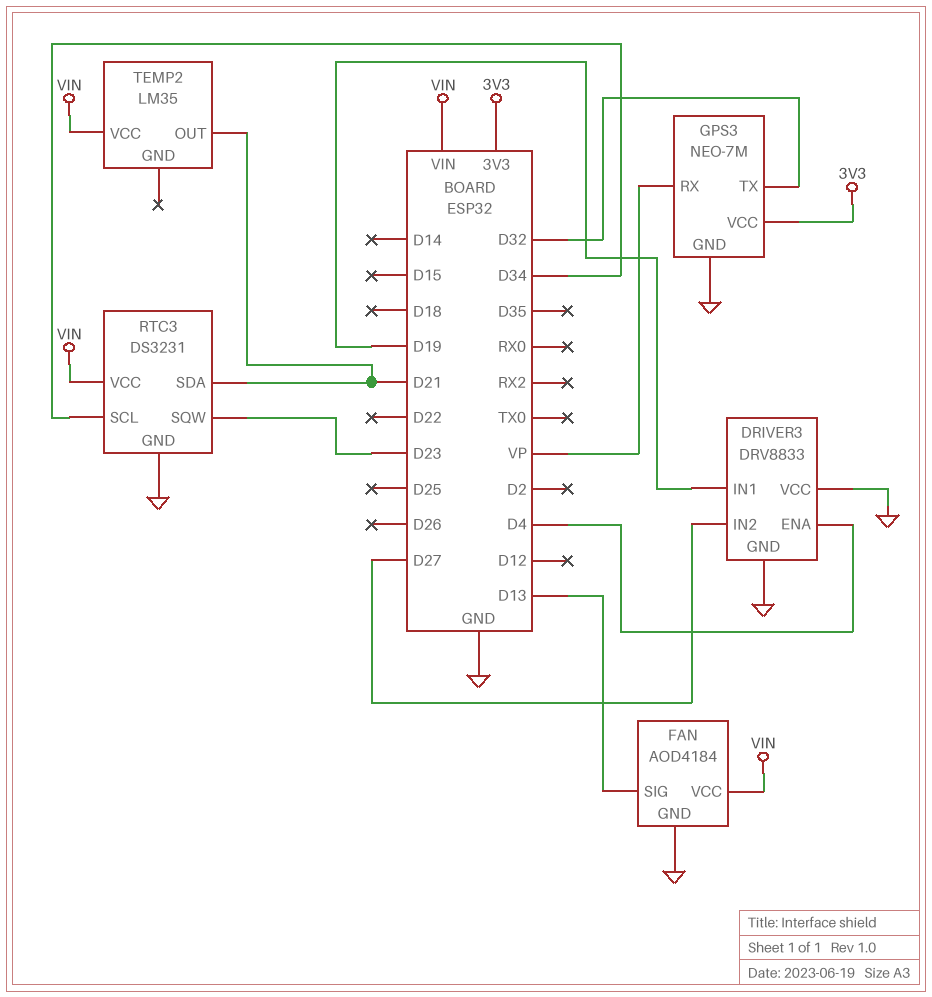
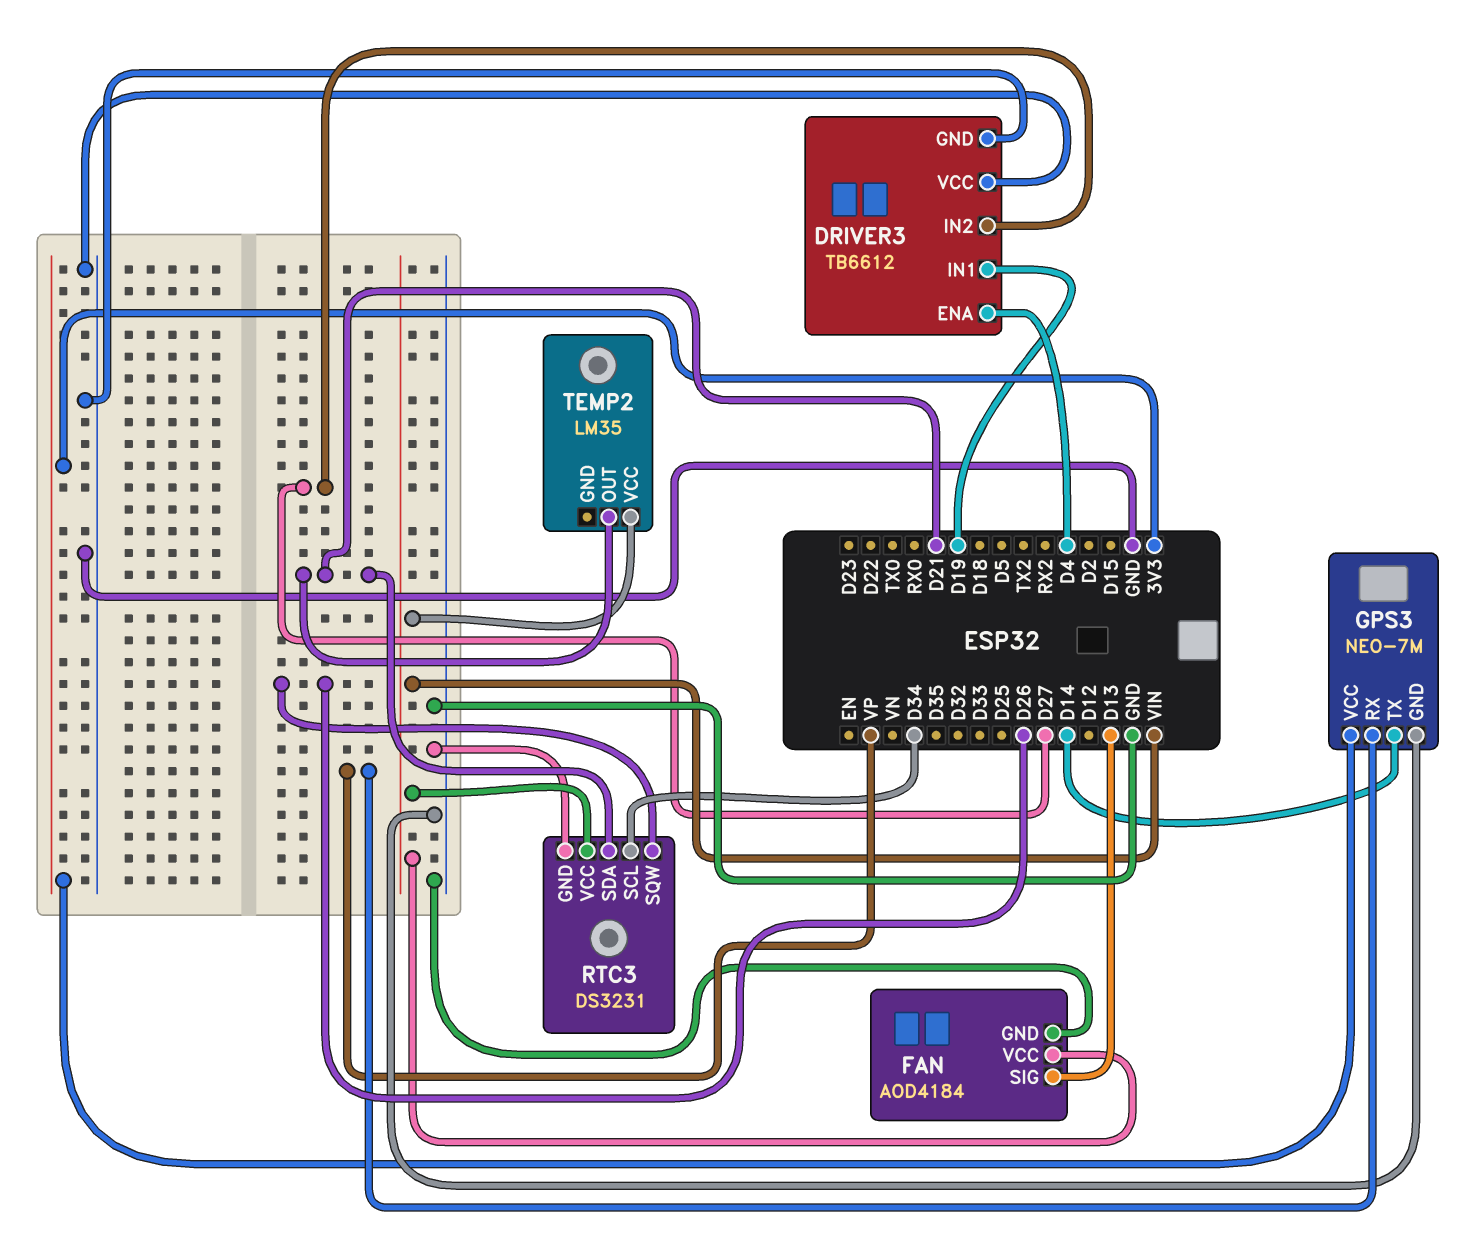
DRIVER3: DRV8833 -> TB6612
GPS3 pin TX: D32 -> D14
RTC3 pin SQW: D23 -> D26

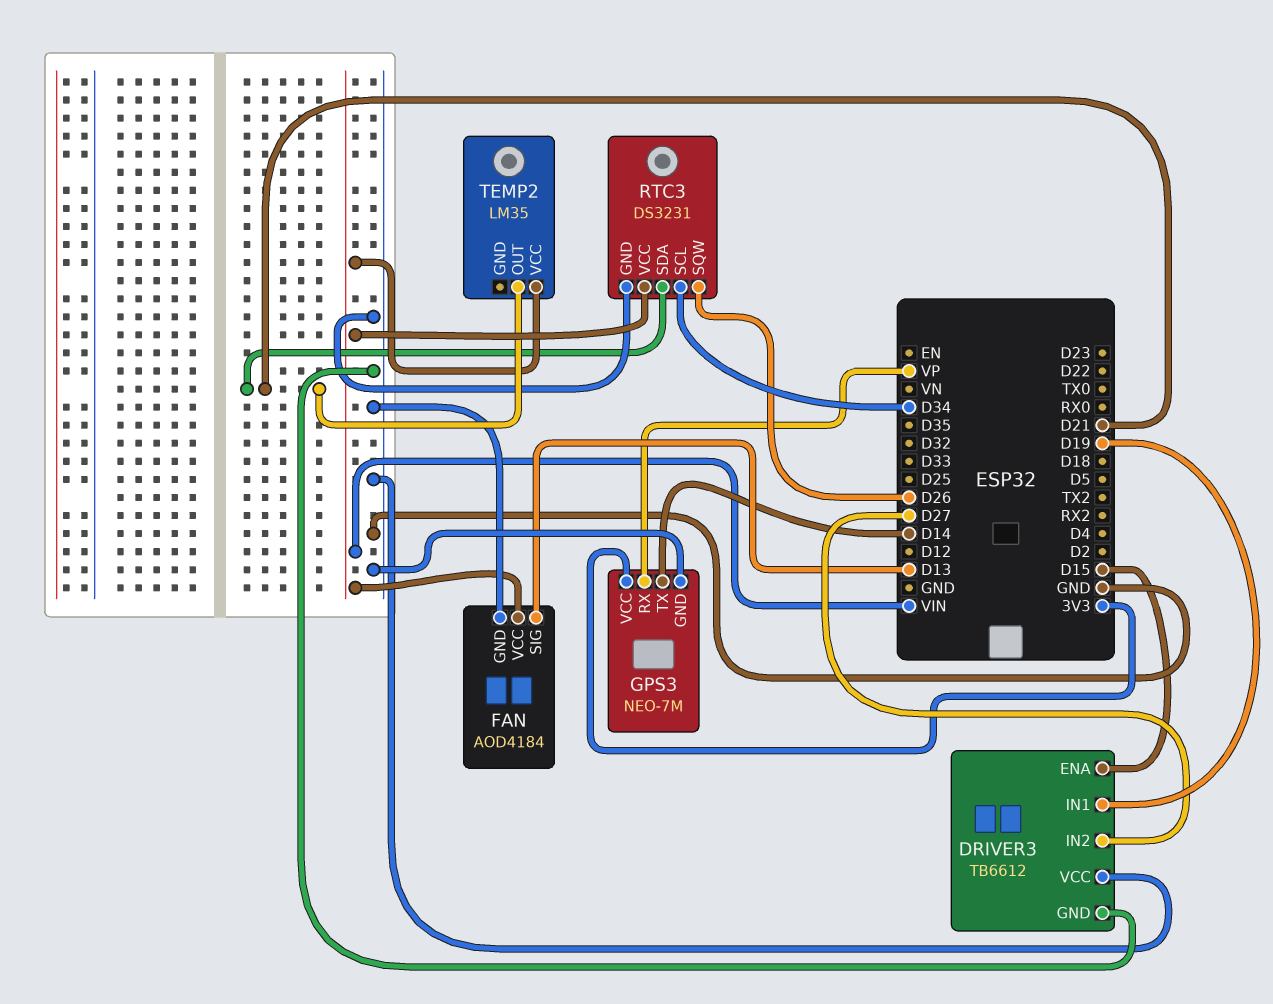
DRIVER3 pin ENA: D4 -> D15

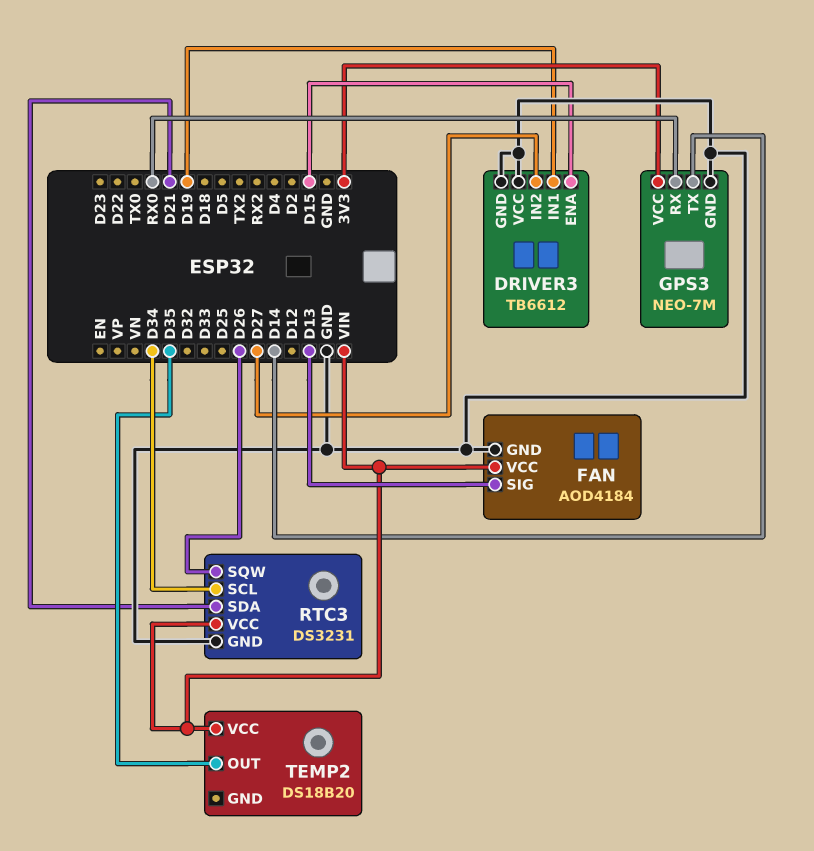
GPS3 pin RX: VP -> RX0
TEMP2: LM35 -> DS18B20
TEMP2 pin OUT: D21 -> D35

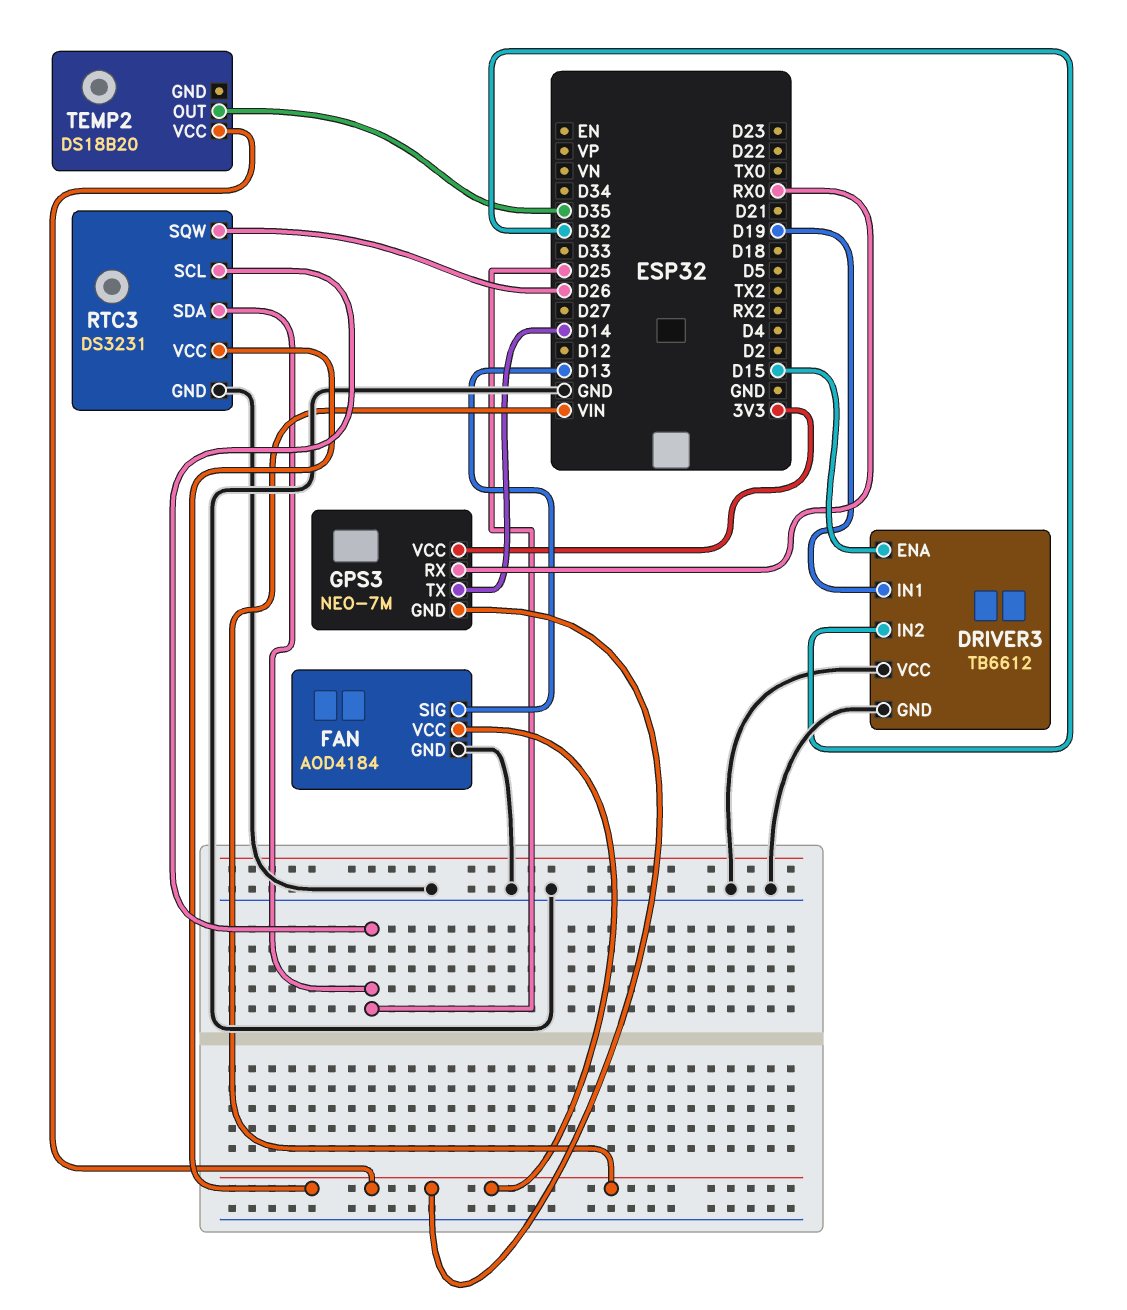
DRIVER3 pin IN2: D27 -> D32
GPS3 pin GND: GND -> VIN
RTC3 pin SCL: D34 -> D25
RTC3 pin SDA: D21 -> D25

